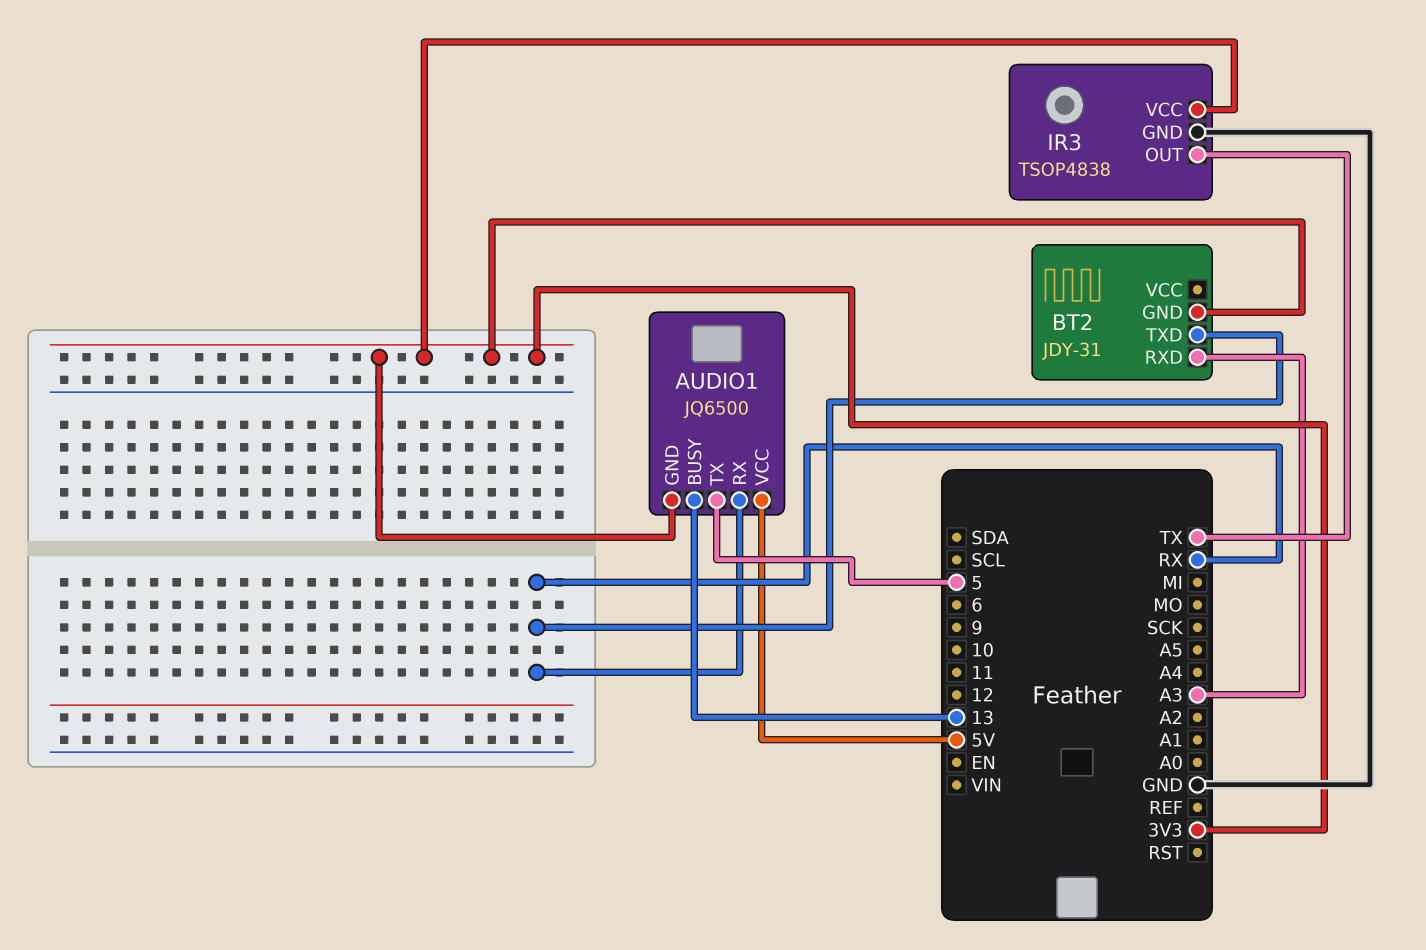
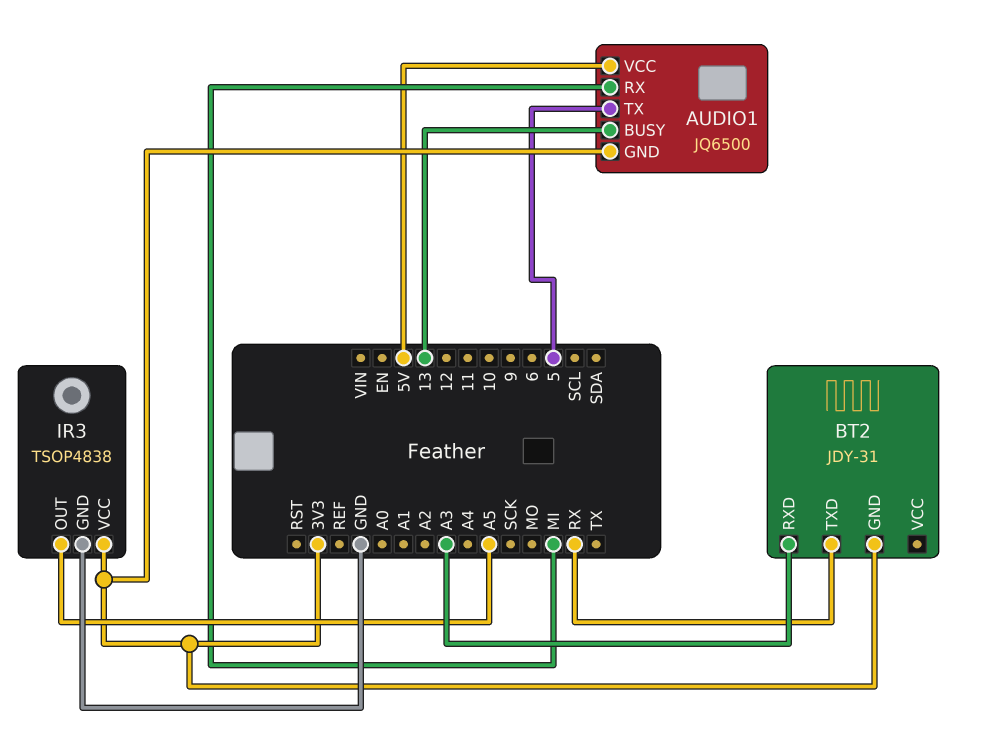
AUDIO1 pin RX: RX -> MI
IR3 pin OUT: TX -> A5

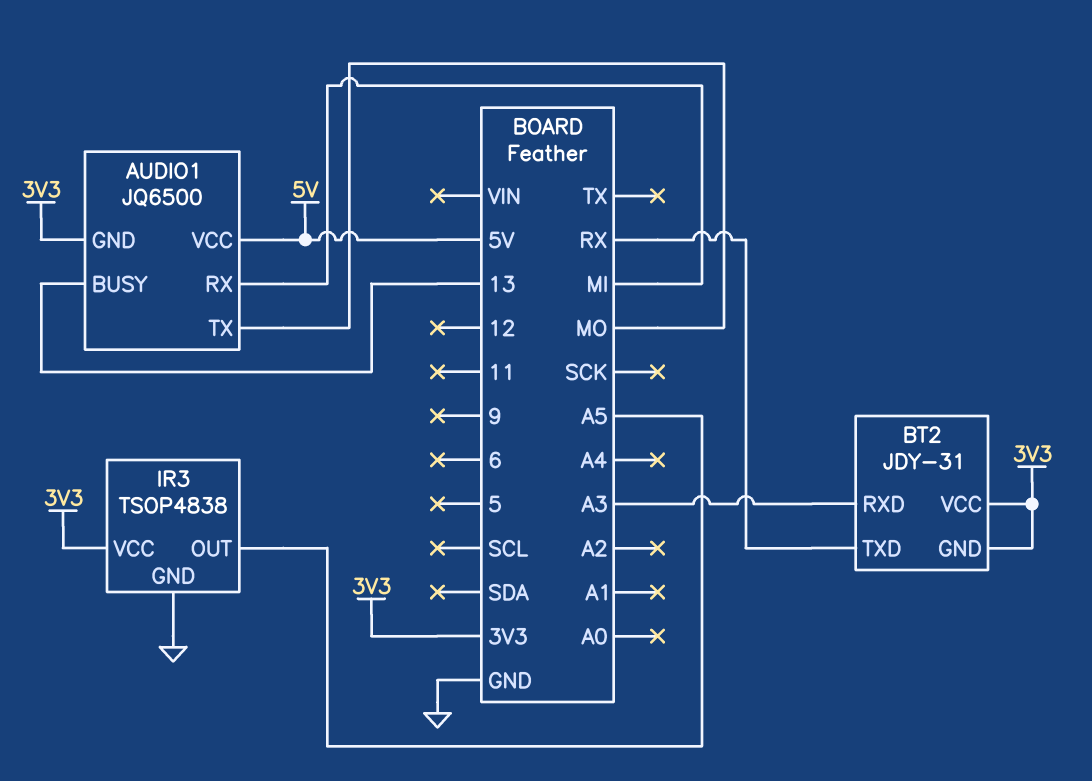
AUDIO1 pin TX: 5 -> MO
BT2 pin VCC: none -> 3V3

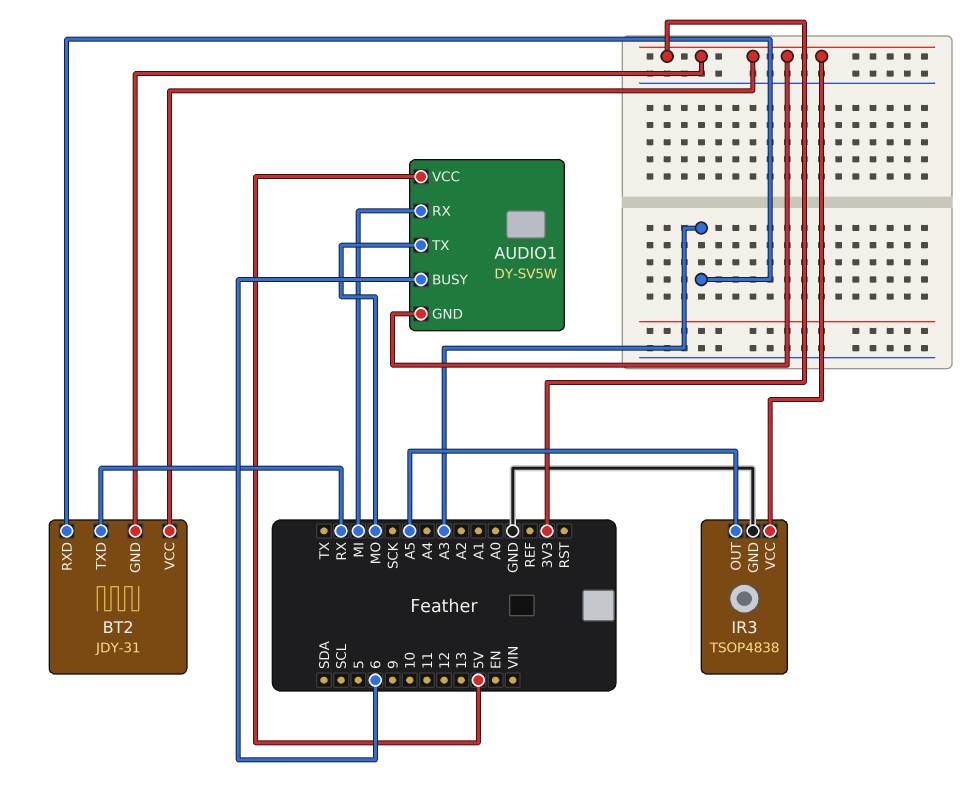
AUDIO1: JQ6500 -> DY-SV5W
AUDIO1 pin BUSY: 13 -> 6

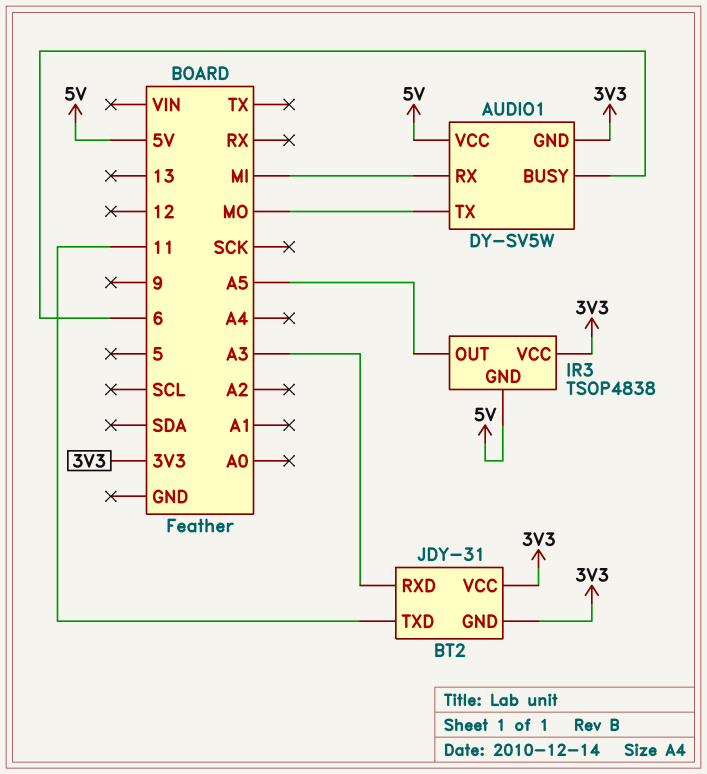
BT2 pin TXD: RX -> 11
IR3 pin GND: GND -> 5V

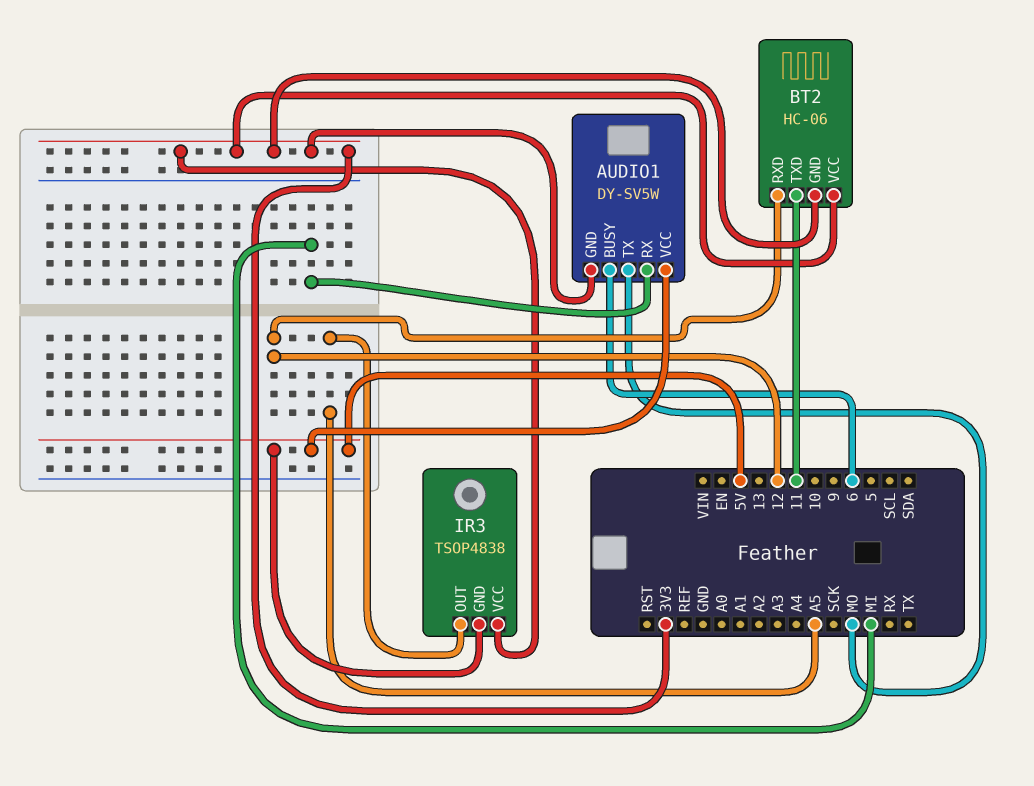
BT2: JDY-31 -> HC-06
BT2 pin RXD: A3 -> 12

